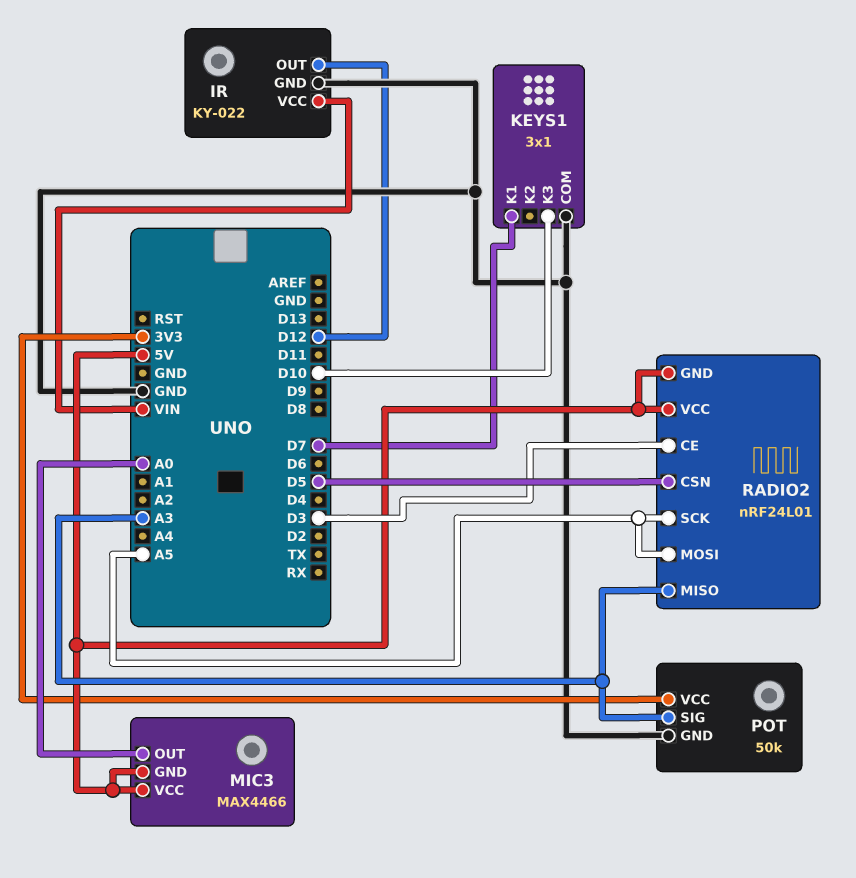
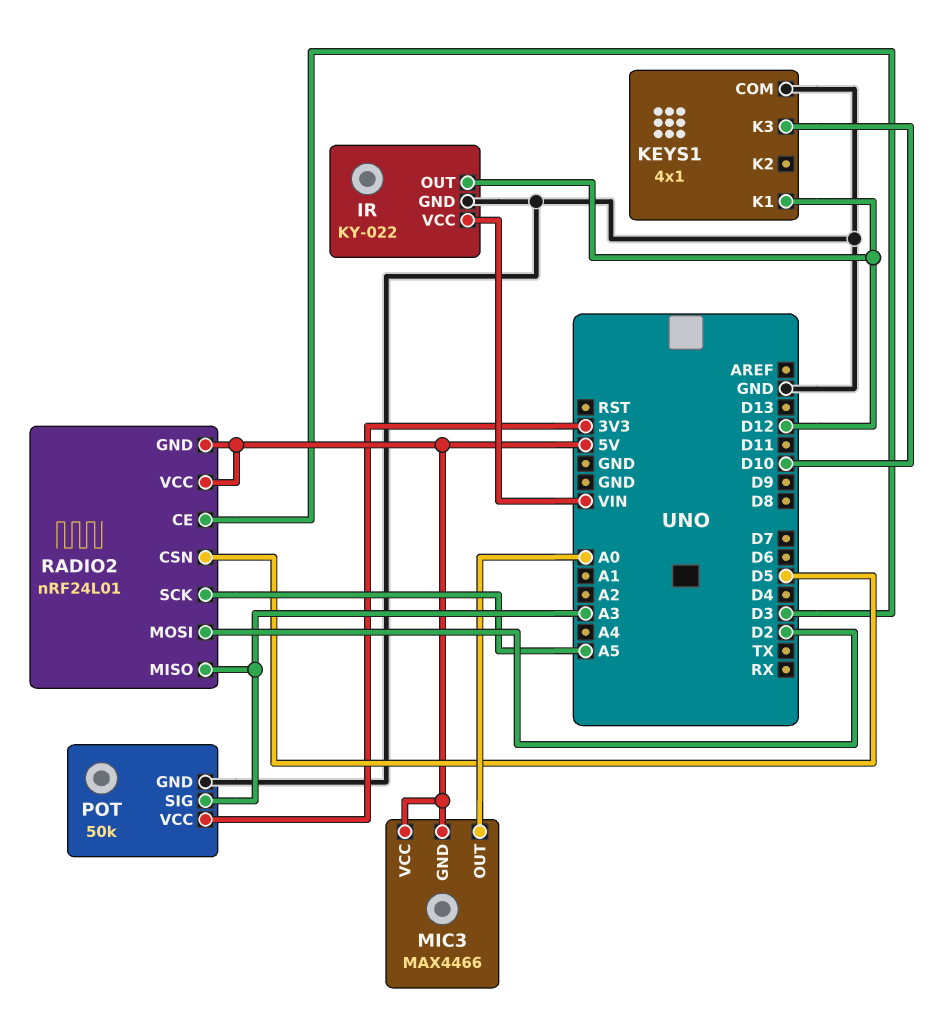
KEYS1: 3x1 -> 4x1
KEYS1 pin K1: D7 -> D12
RADIO2 pin MOSI: A5 -> D2

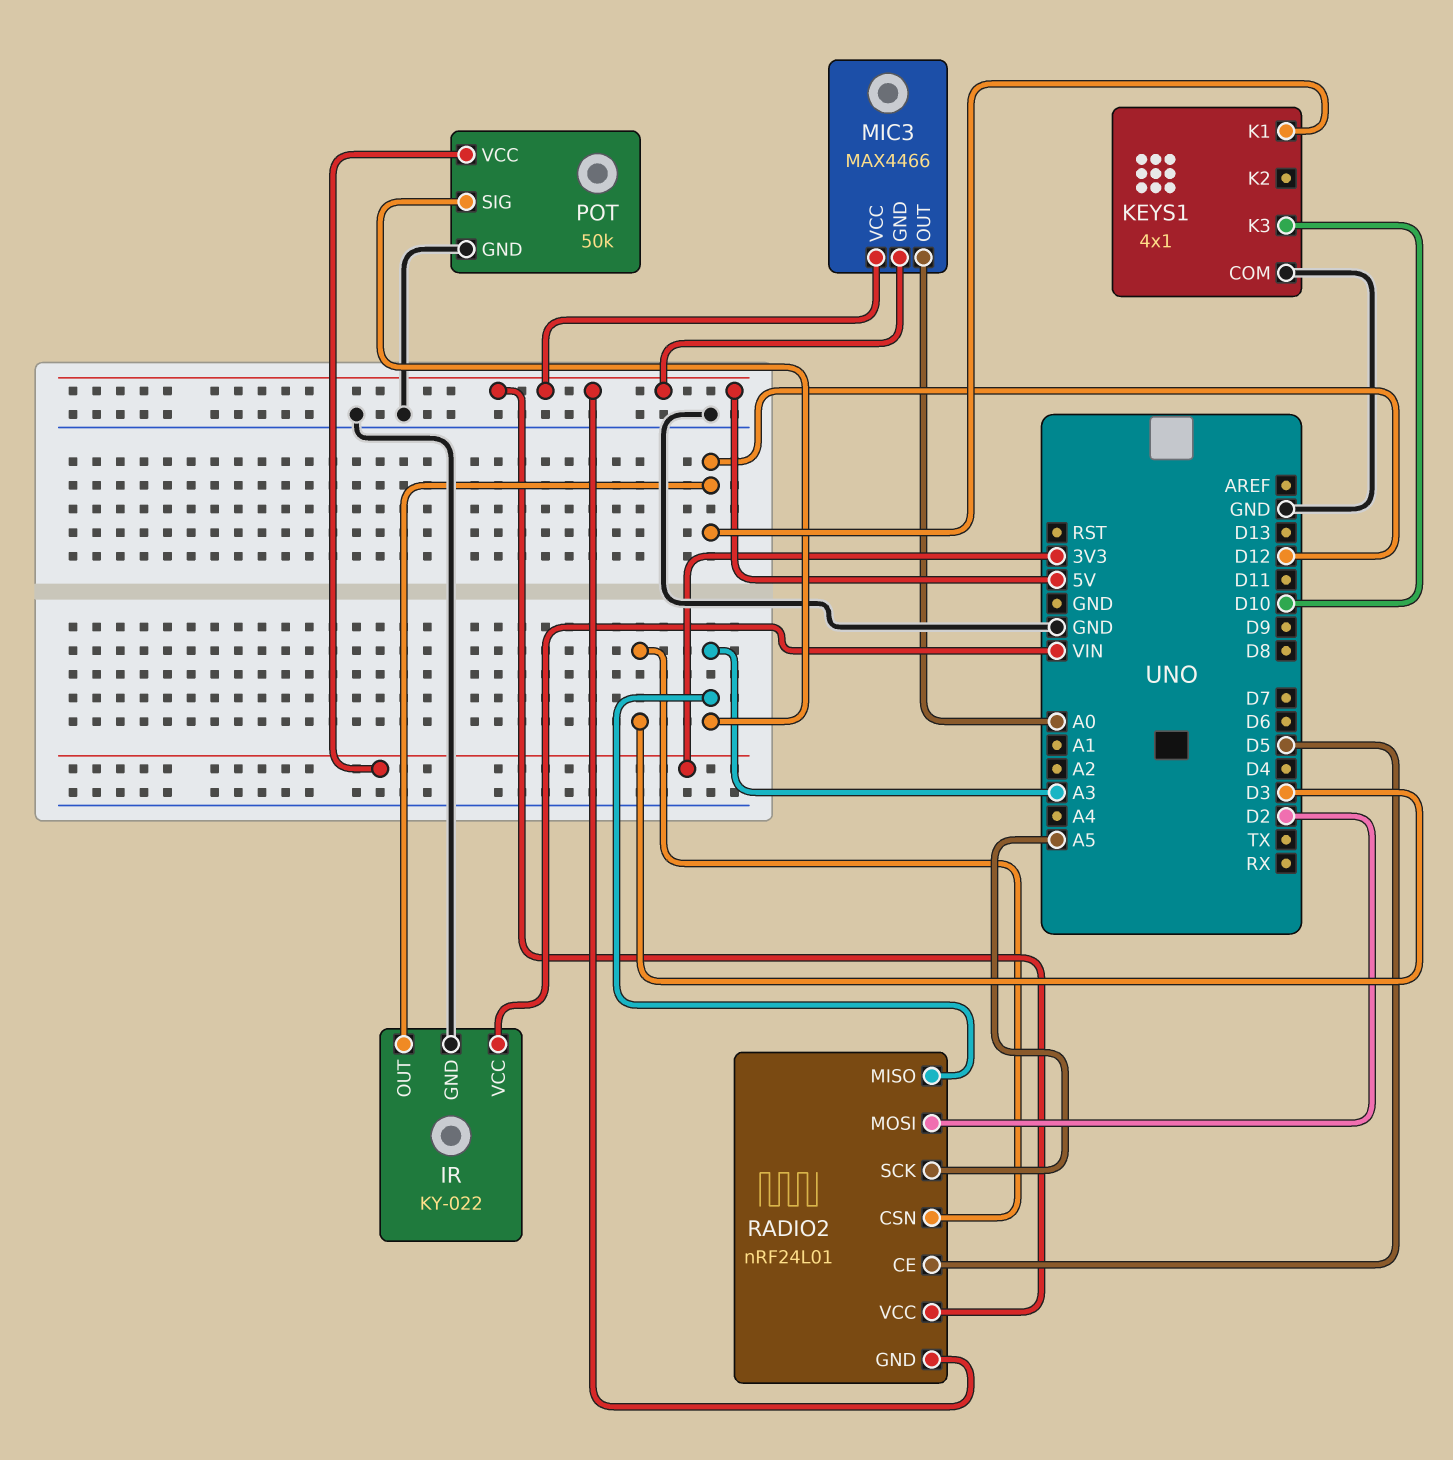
RADIO2 pin CE: D3 -> D5
RADIO2 pin CSN: D5 -> D3

